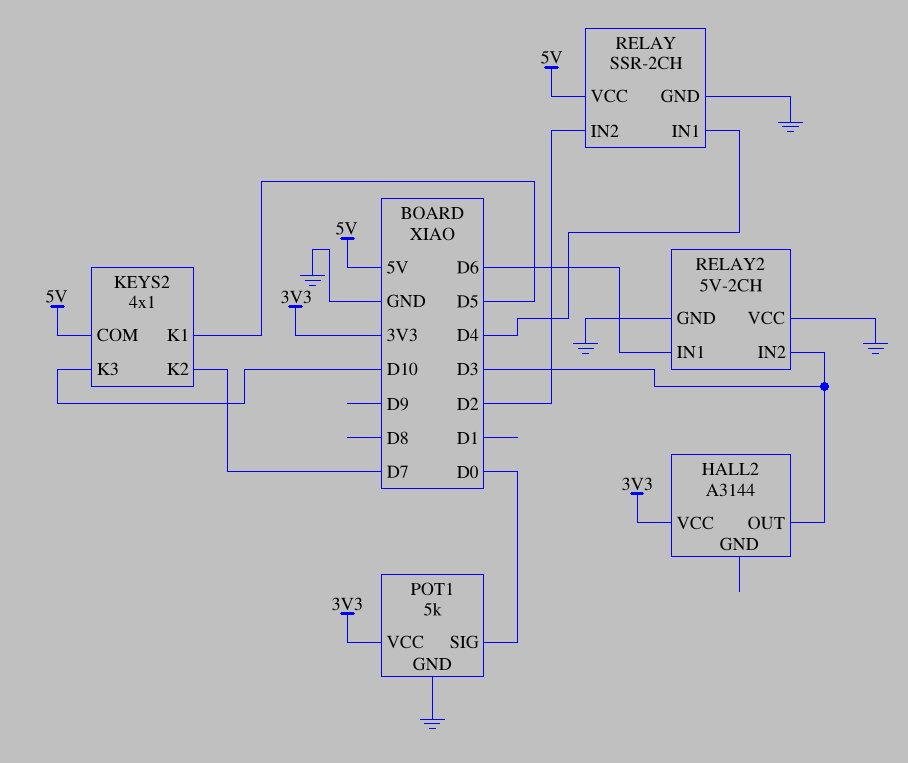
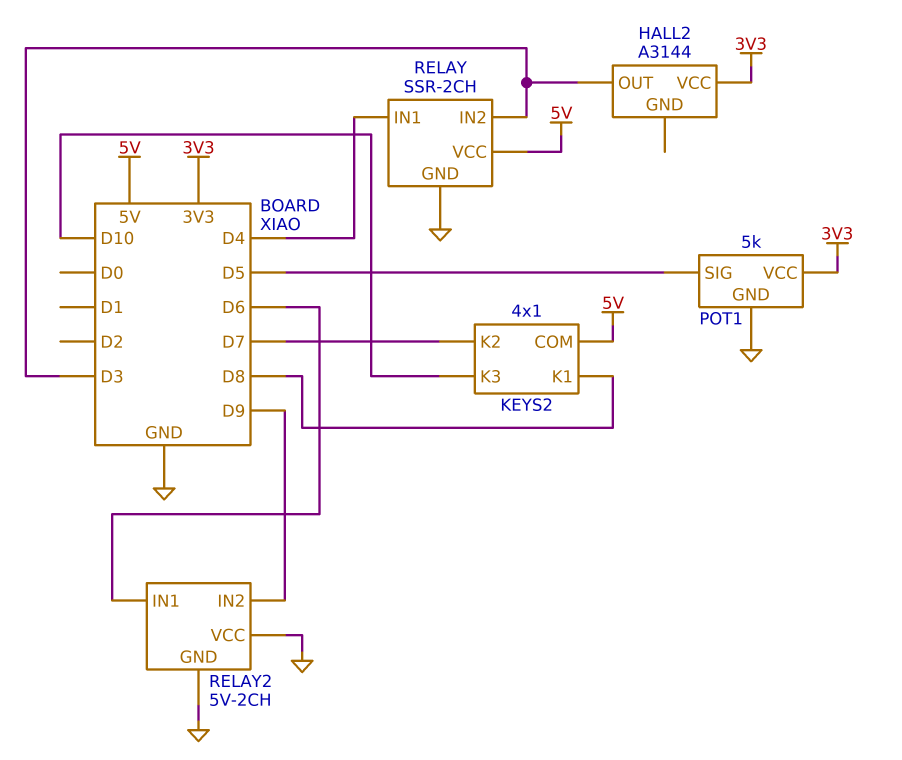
KEYS2 pin K1: D5 -> D8
POT1 pin SIG: D0 -> D5
RELAY pin IN2: D2 -> D3
RELAY2 pin IN2: D3 -> D9

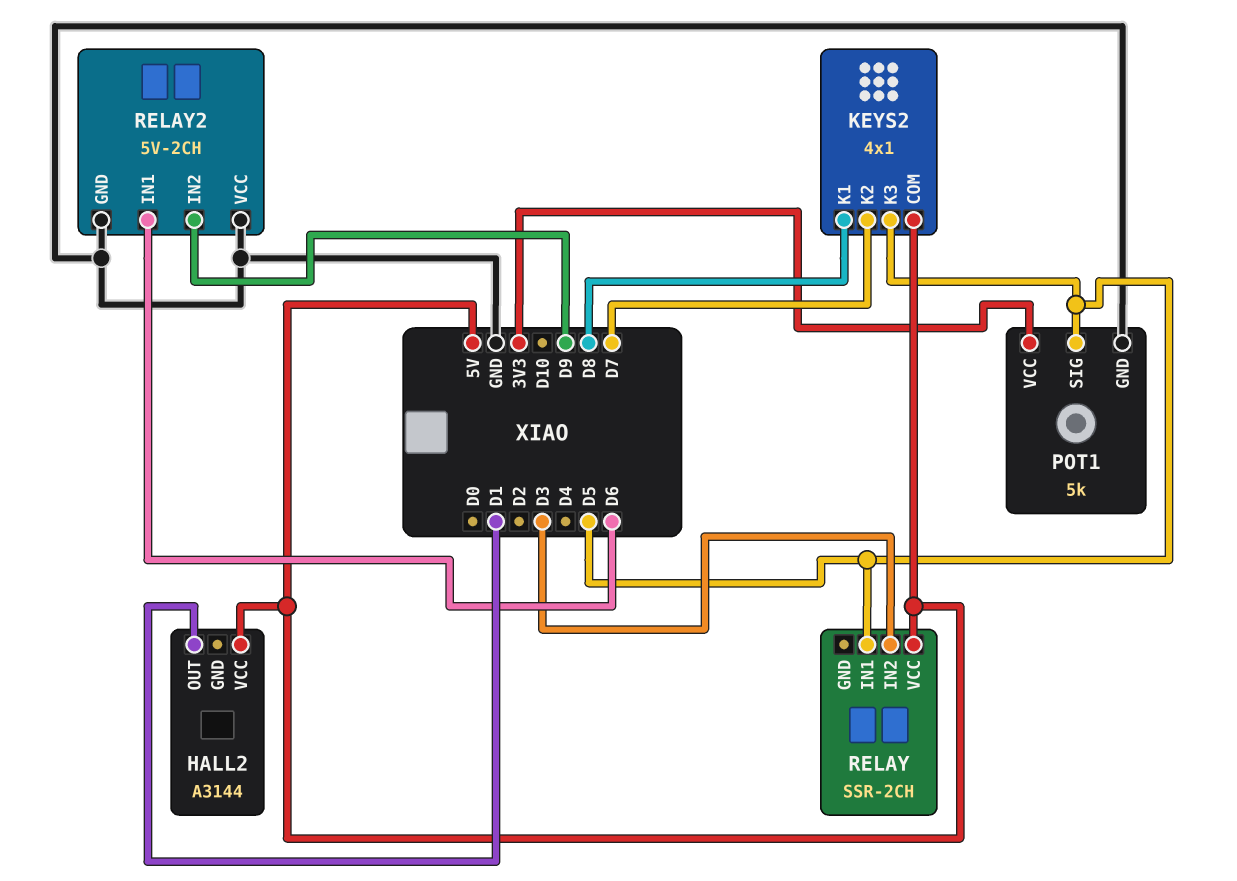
HALL2 pin OUT: D3 -> D1
HALL2 pin VCC: 3V3 -> 5V
KEYS2 pin K3: D10 -> D5
RELAY pin GND: GND -> none
RELAY pin IN1: D4 -> D5

